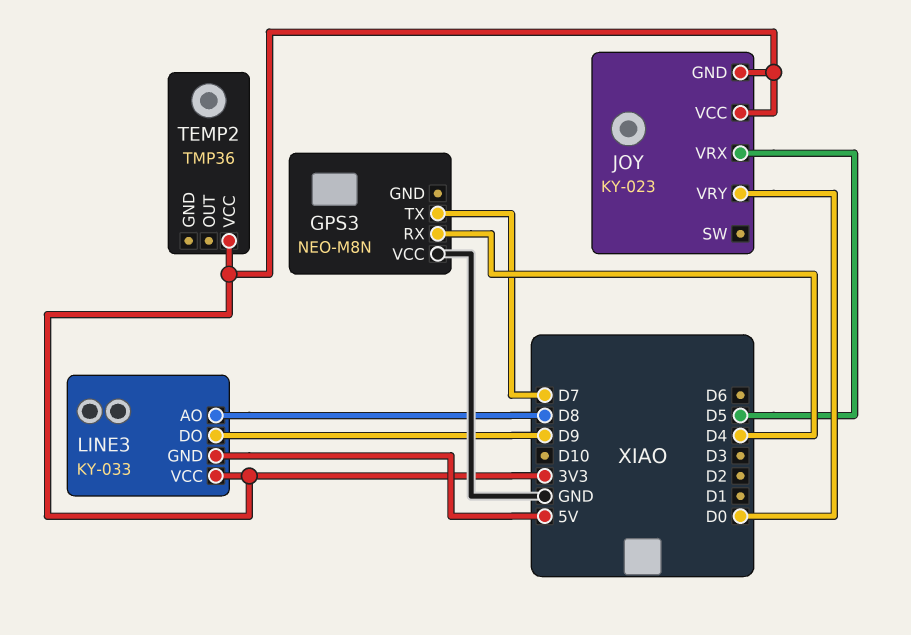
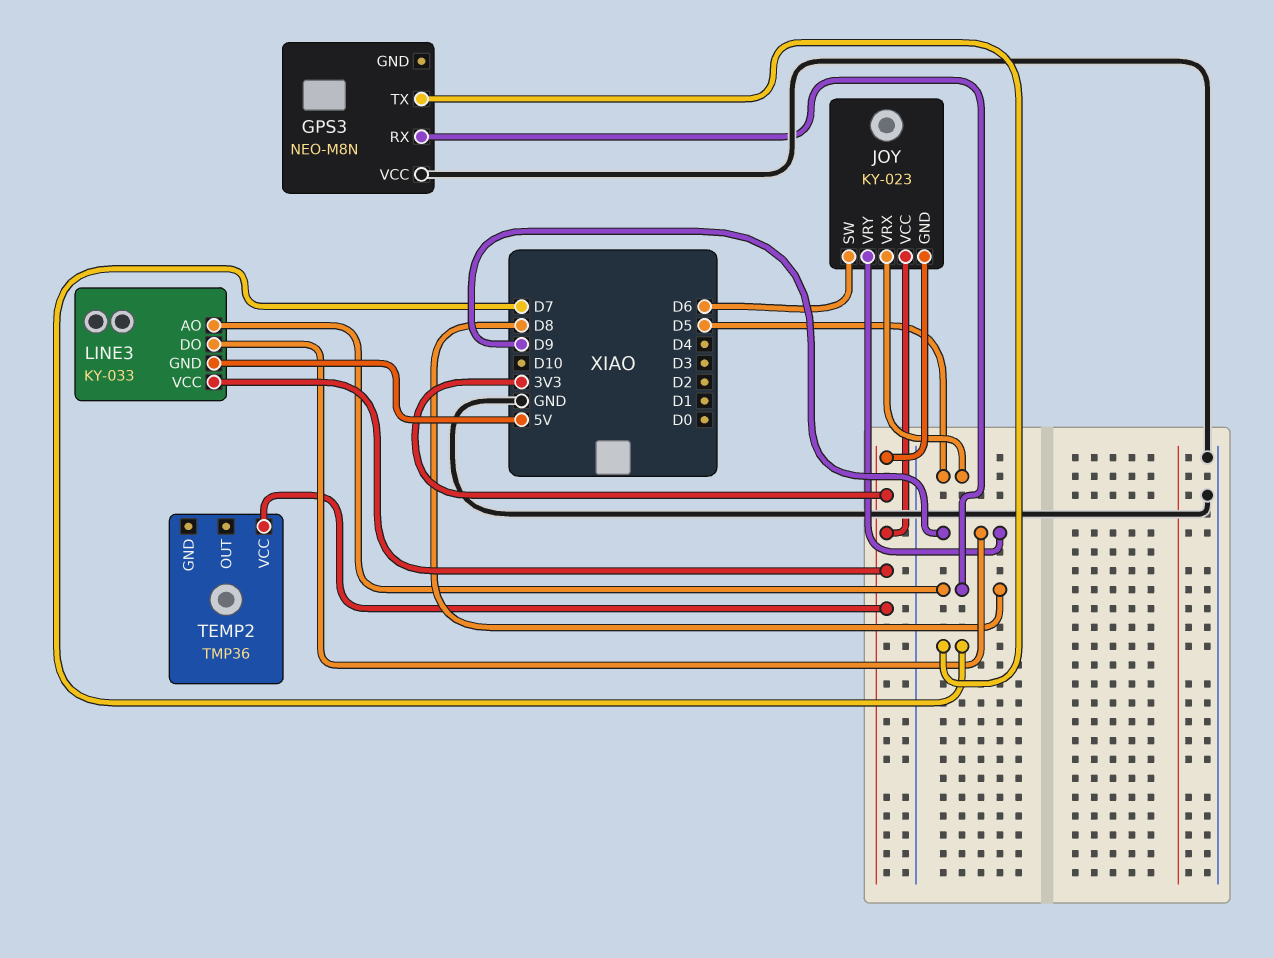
GPS3 pin RX: D4 -> D8
JOY pin SW: none -> D6
JOY pin VRY: D0 -> D9

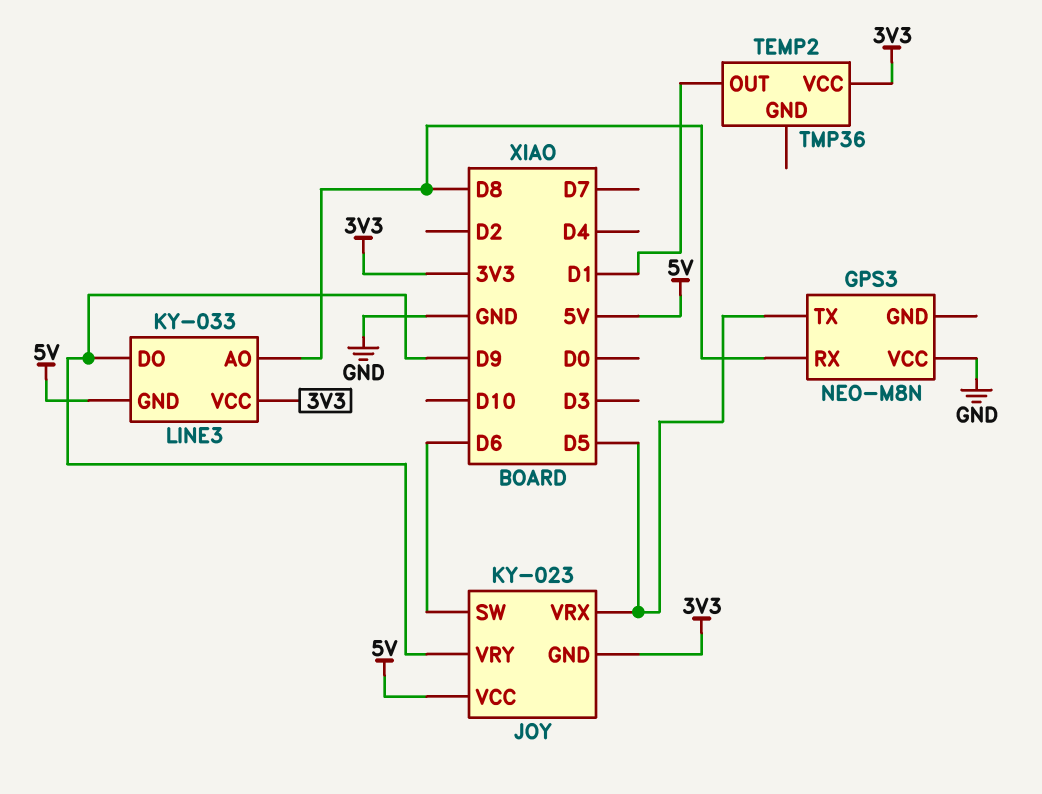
GPS3 pin TX: D7 -> D5
JOY pin VCC: 3V3 -> 5V
TEMP2 pin OUT: none -> D1

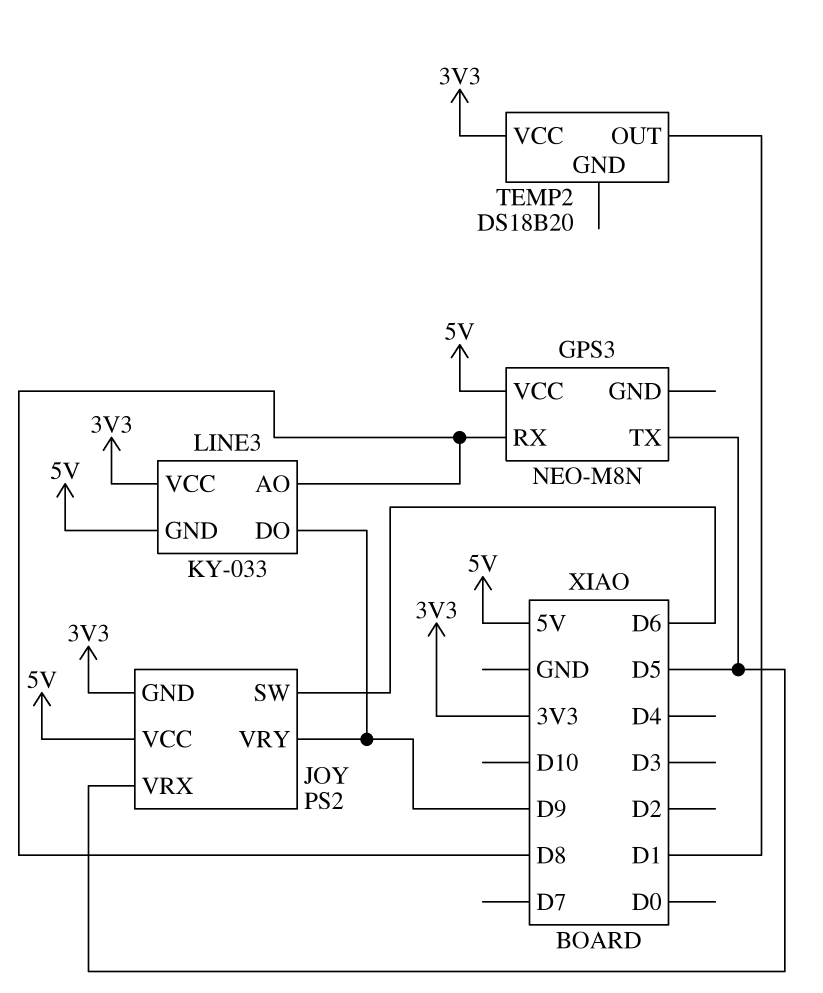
GPS3 pin VCC: GND -> 5V
JOY: KY-023 -> PS2
TEMP2: TMP36 -> DS18B20

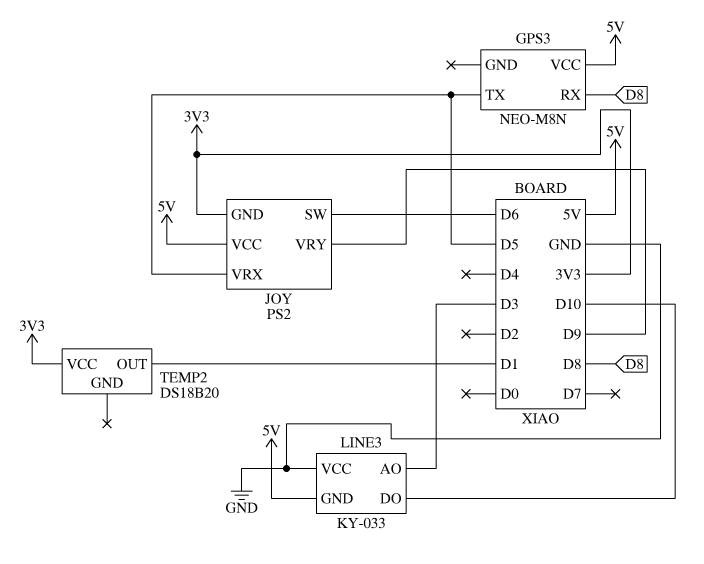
LINE3 pin AO: D8 -> D3
LINE3 pin DO: D9 -> D10
LINE3 pin VCC: 3V3 -> GND

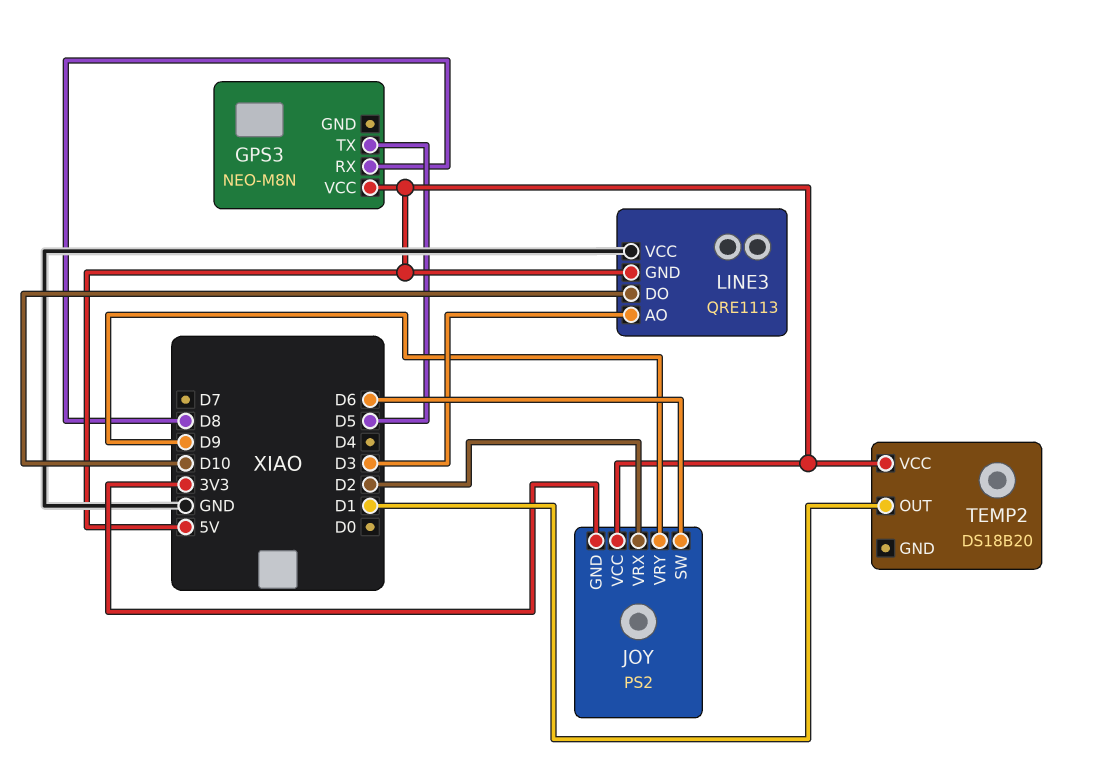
JOY pin VRX: D5 -> D2
LINE3: KY-033 -> QRE1113
TEMP2 pin VCC: 3V3 -> 5V

